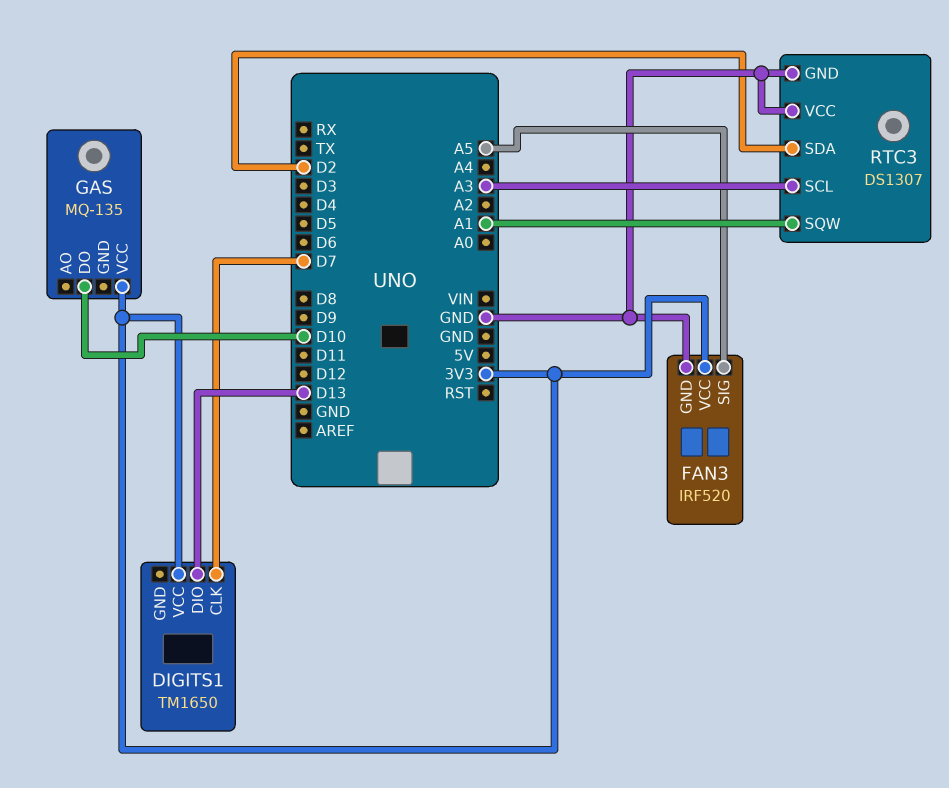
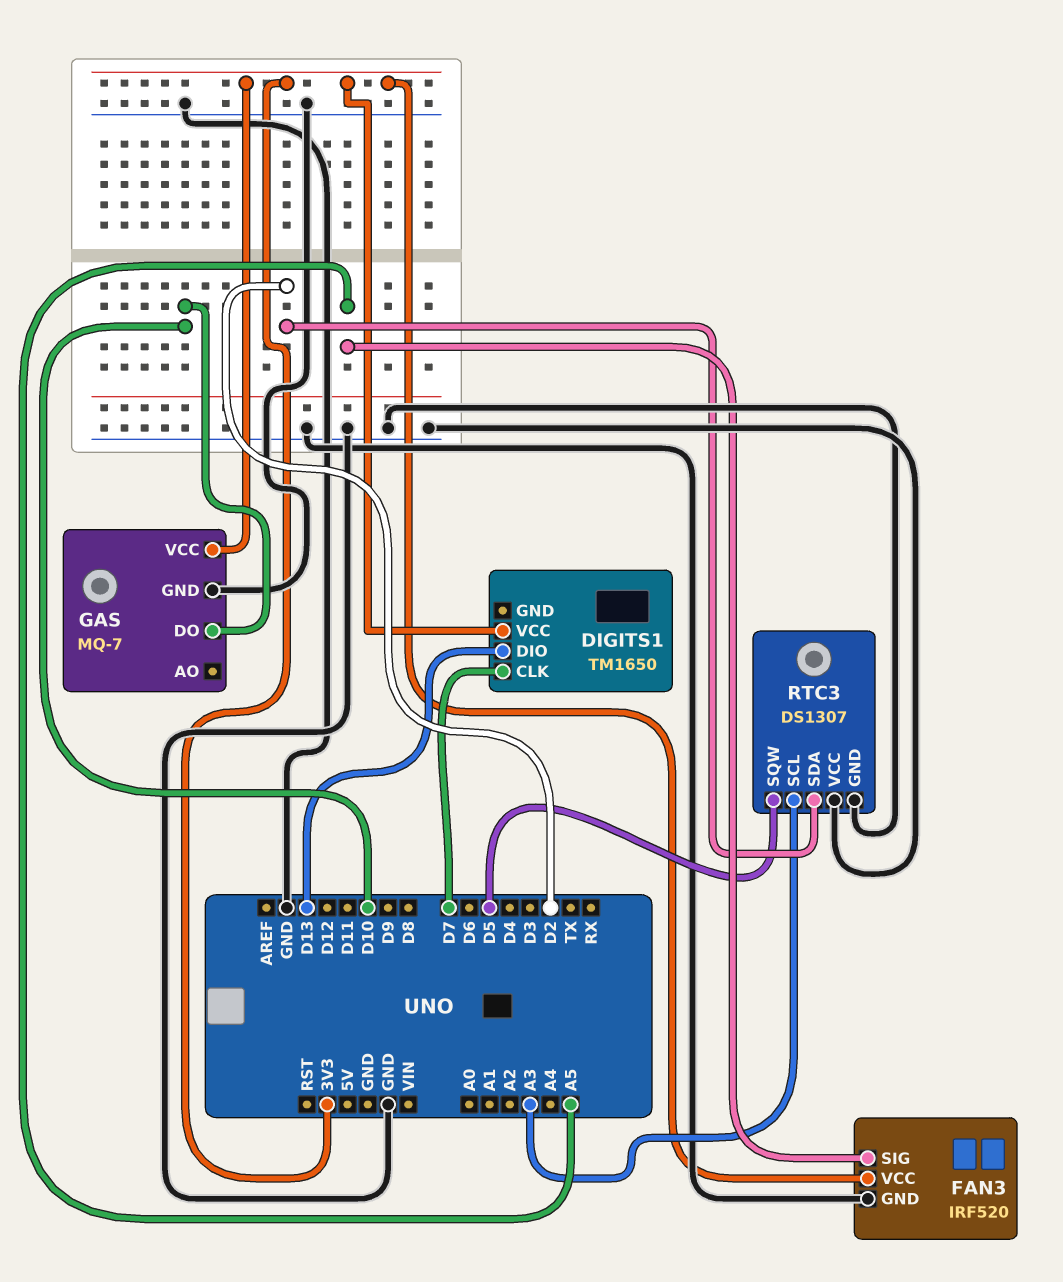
GAS: MQ-135 -> MQ-7
GAS pin GND: none -> GND
RTC3 pin SQW: A1 -> D5

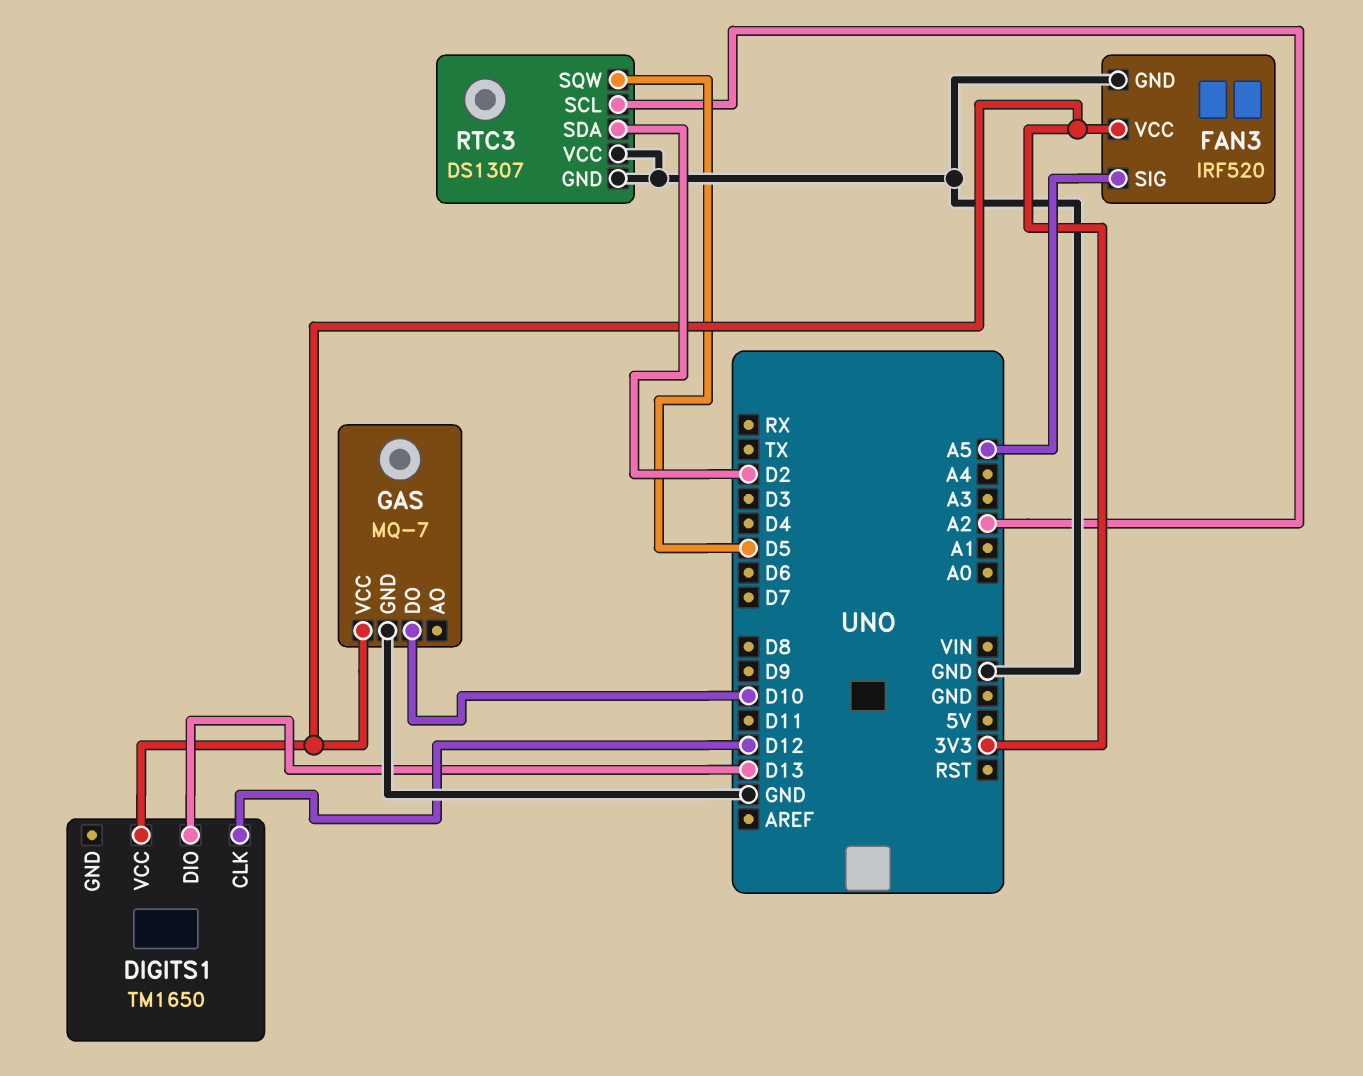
DIGITS1 pin CLK: D7 -> D12
RTC3 pin SCL: A3 -> A2

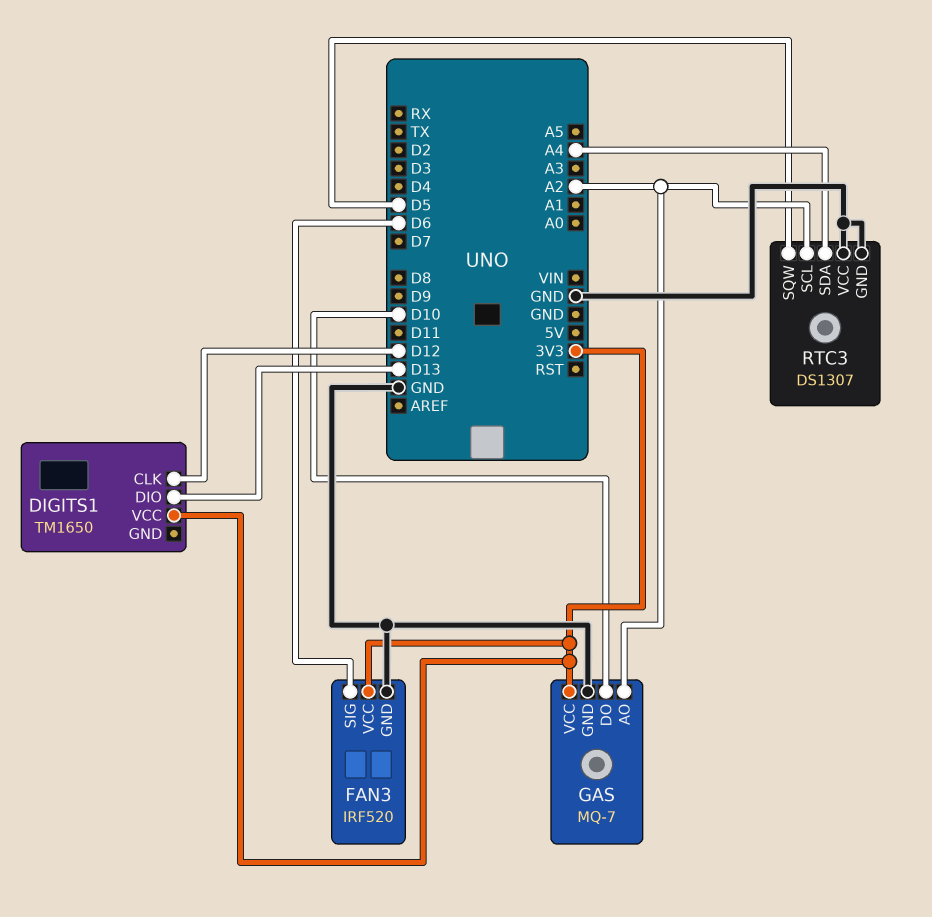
FAN3 pin SIG: A5 -> D6
GAS pin AO: none -> A2
RTC3 pin SDA: D2 -> A4

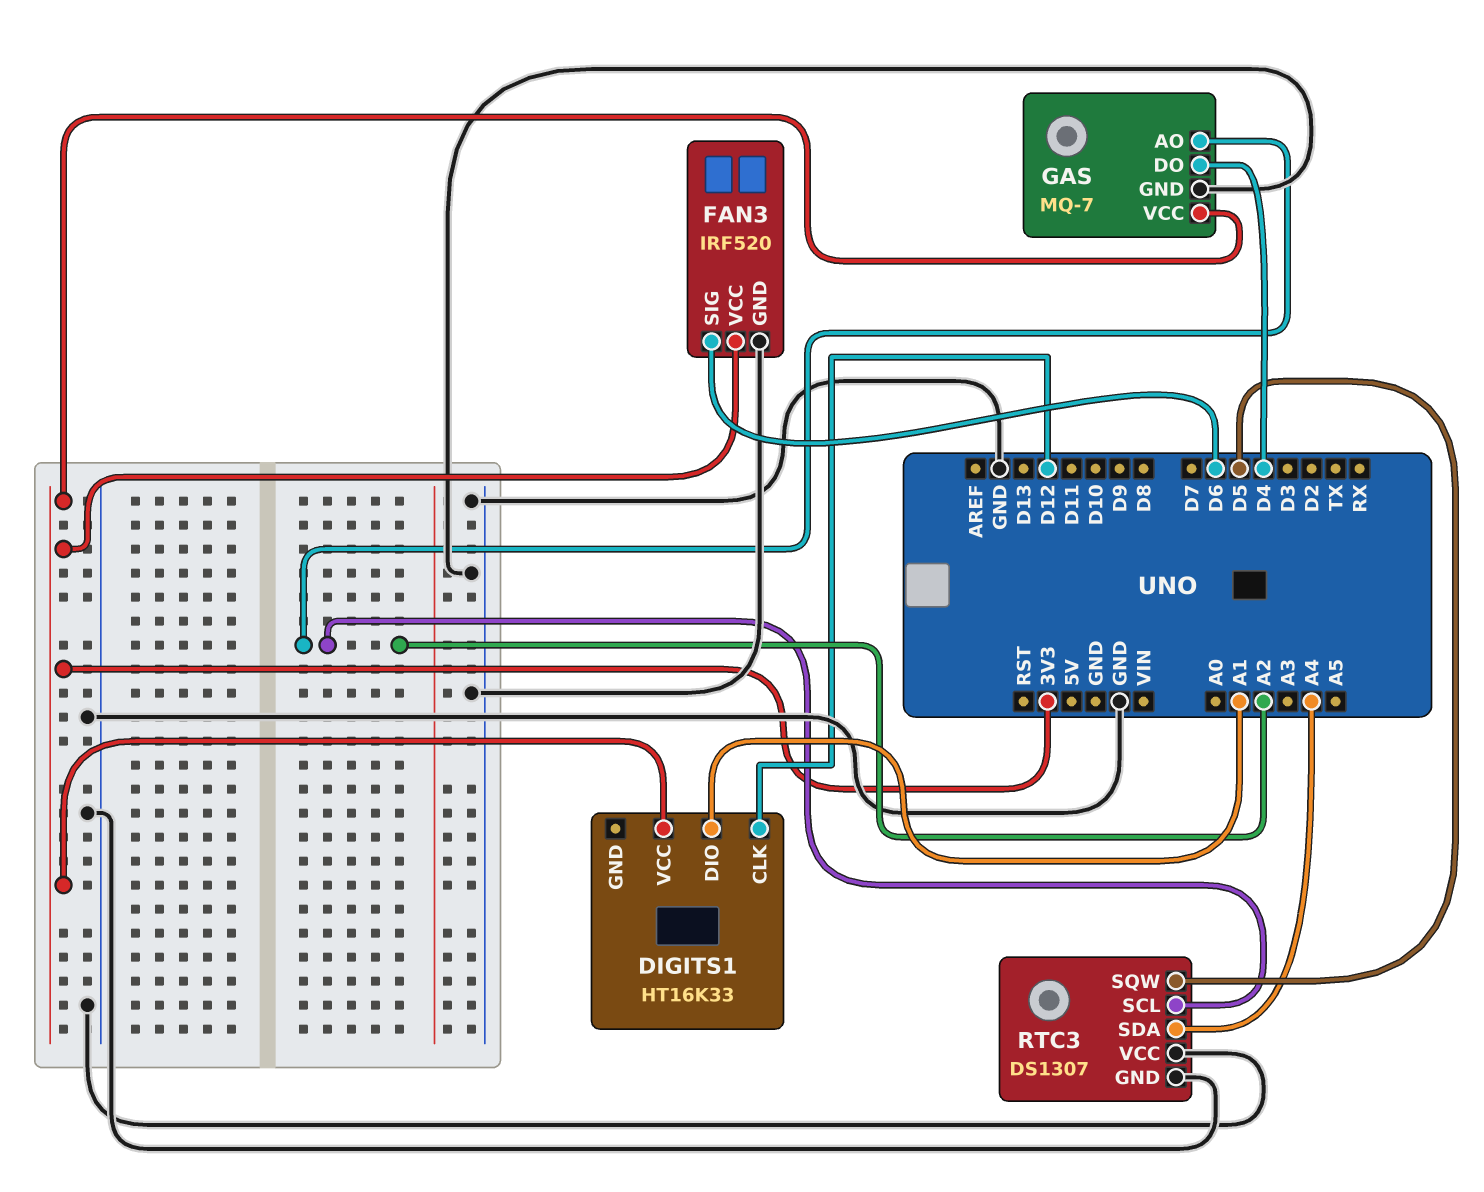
DIGITS1: TM1650 -> HT16K33
DIGITS1 pin DIO: D13 -> A1
GAS pin DO: D10 -> D4

